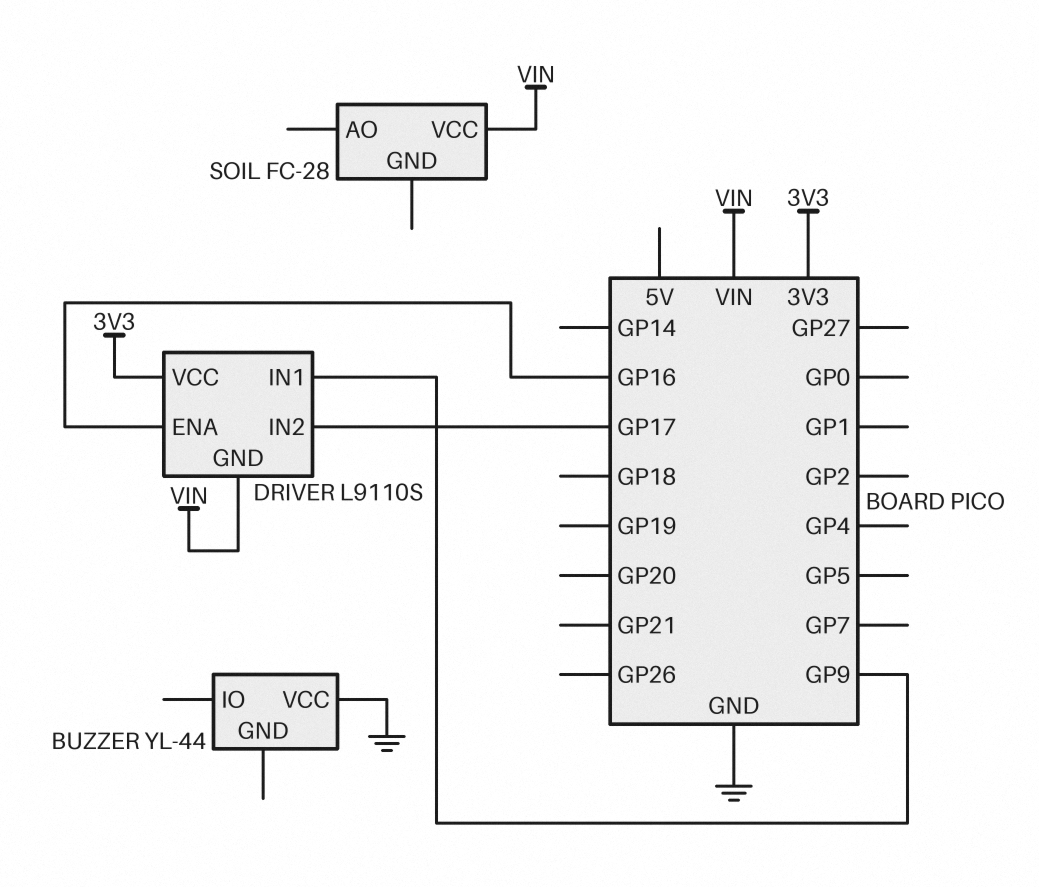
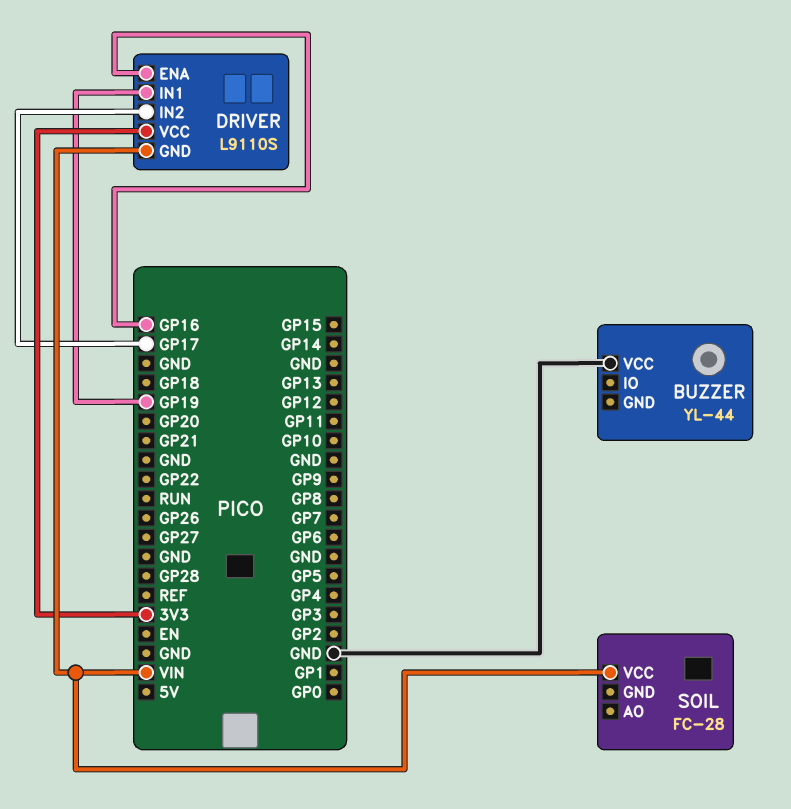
DRIVER pin IN1: GP9 -> GP19

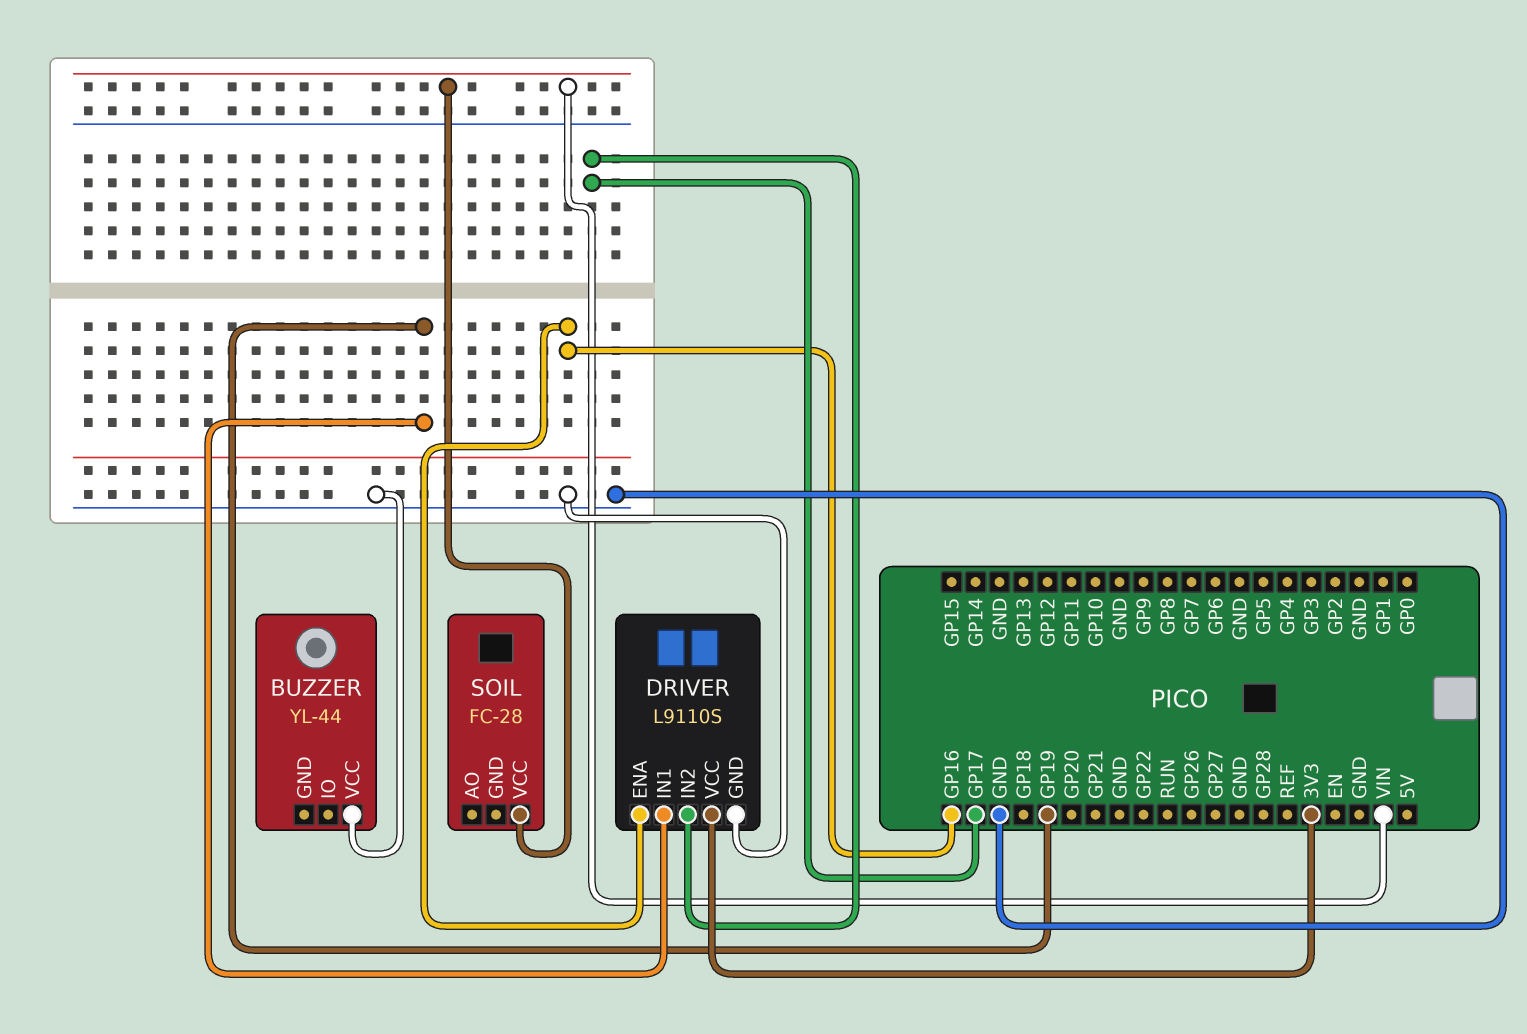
DRIVER pin GND: VIN -> GND

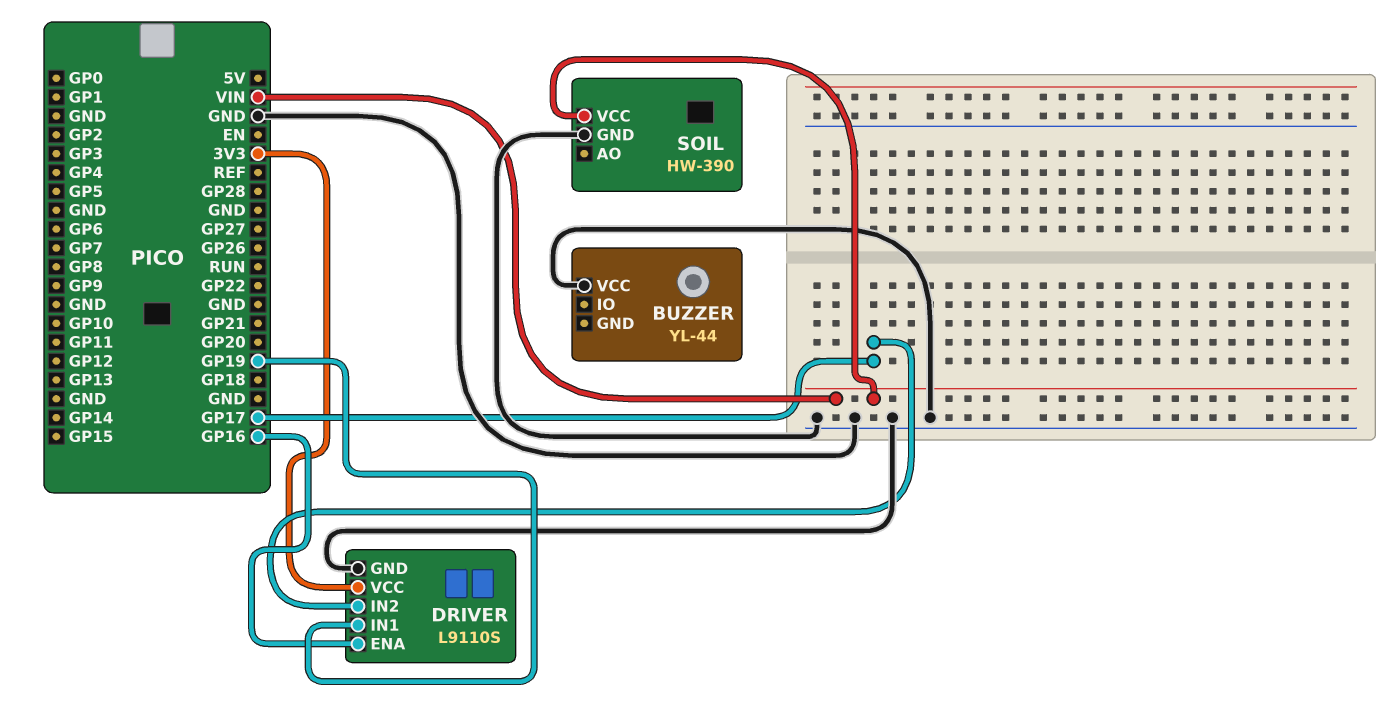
SOIL: FC-28 -> HW-390
SOIL pin GND: none -> GND

